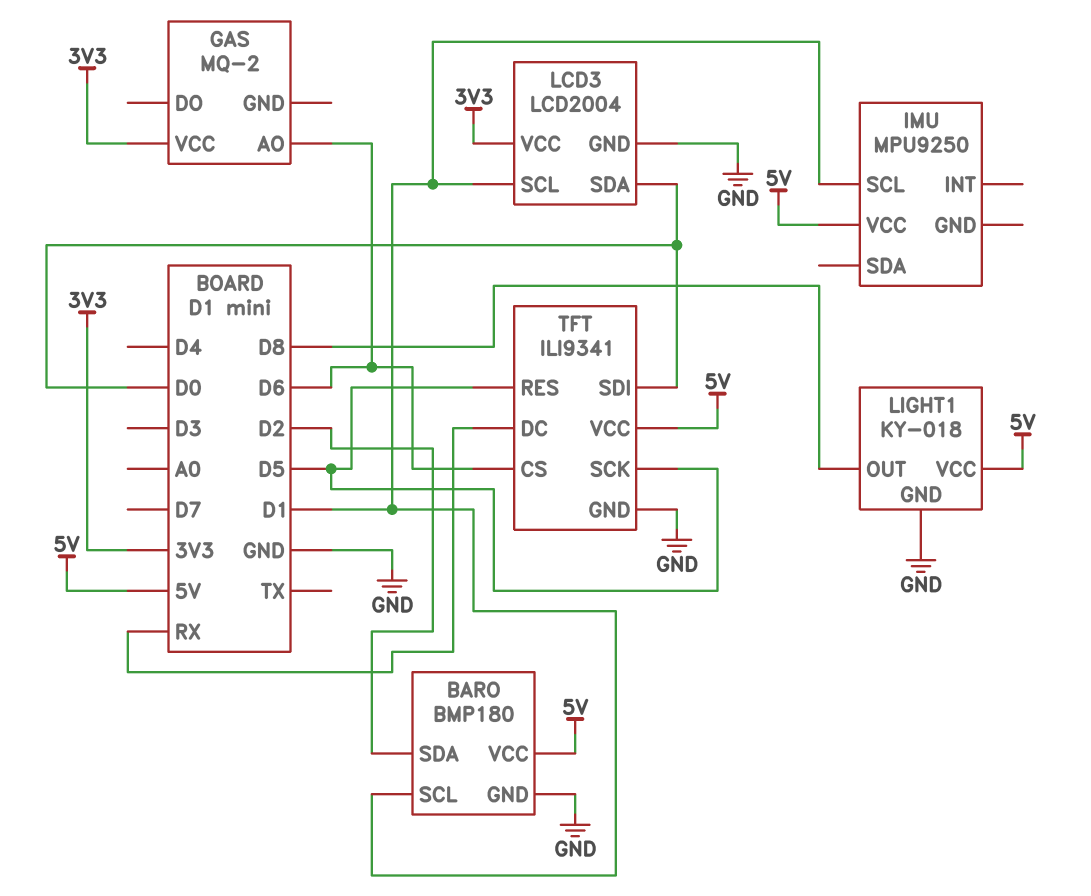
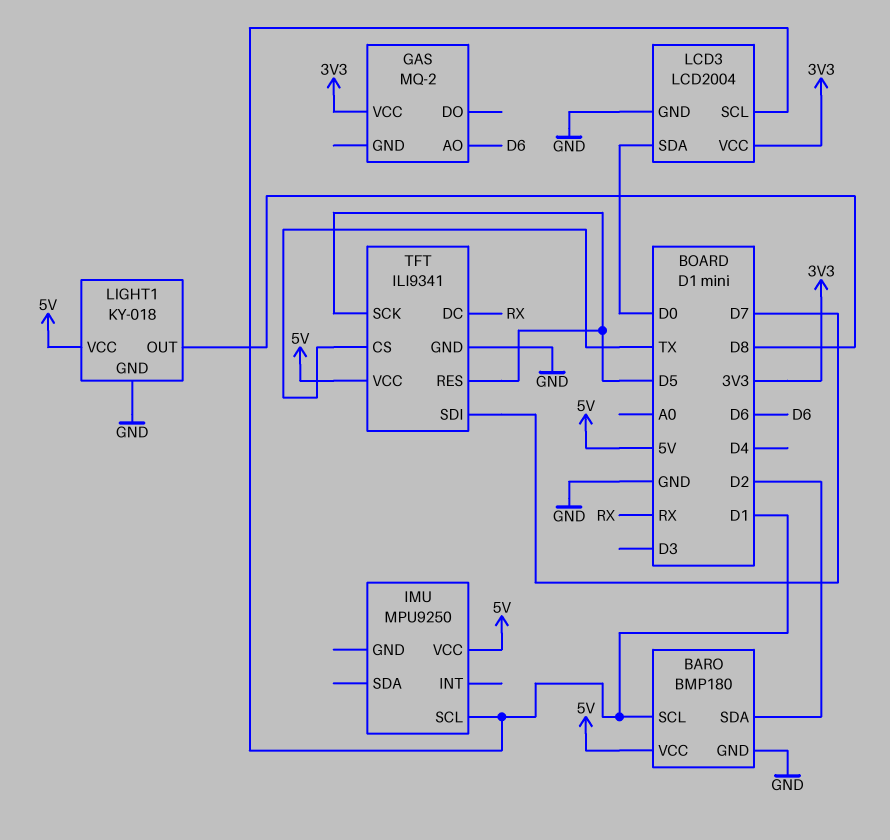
TFT pin CS: D6 -> TX
TFT pin SDI: D0 -> D7

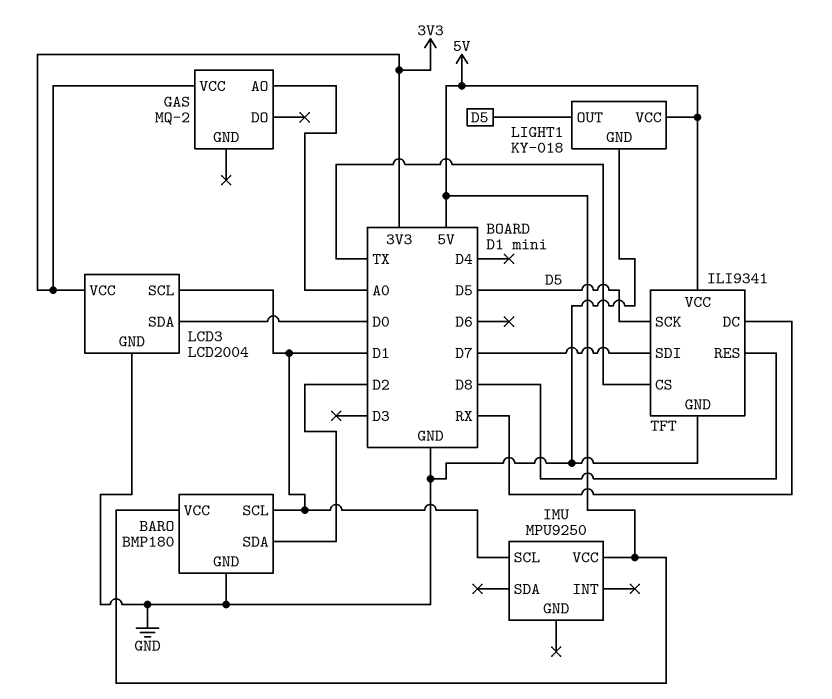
GAS pin AO: D6 -> A0
LIGHT1 pin OUT: D8 -> D5
TFT pin RES: D5 -> D8

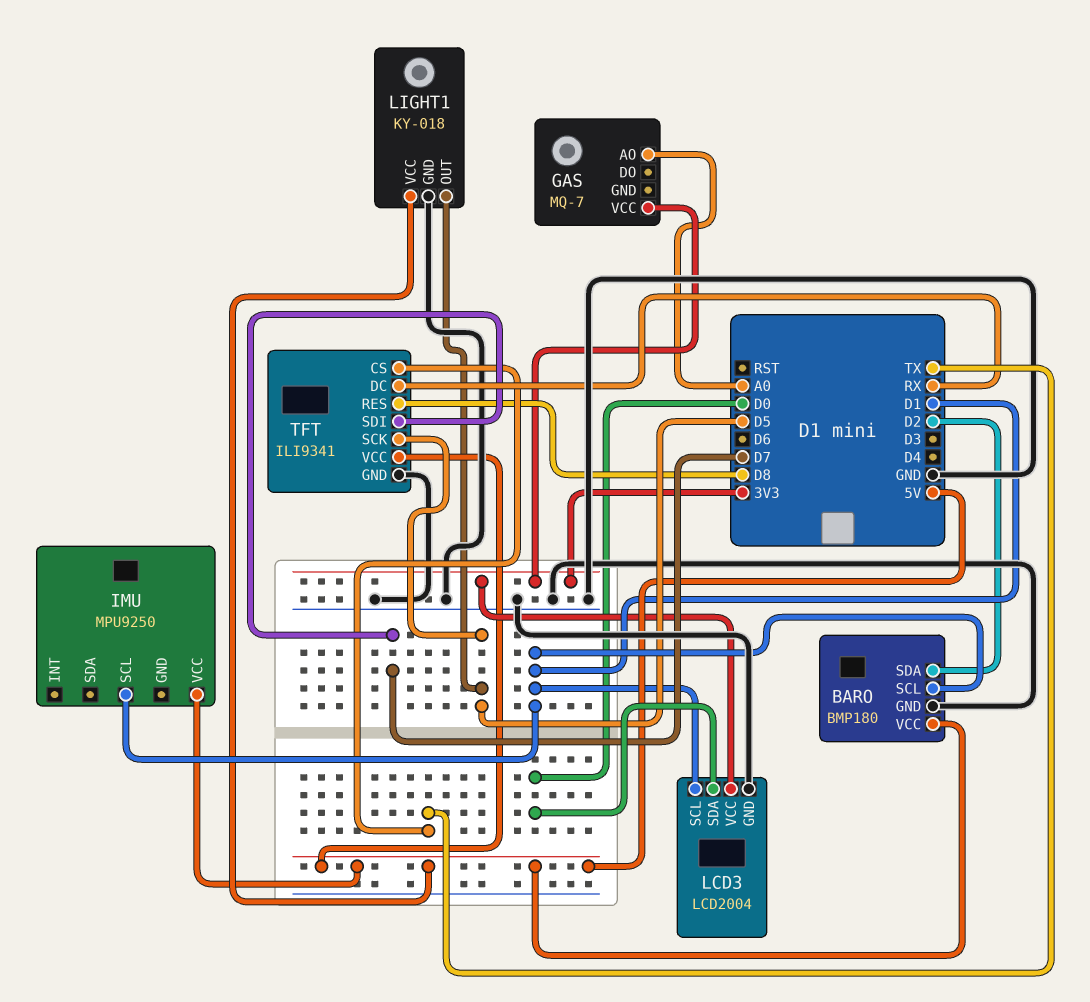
GAS: MQ-2 -> MQ-7

